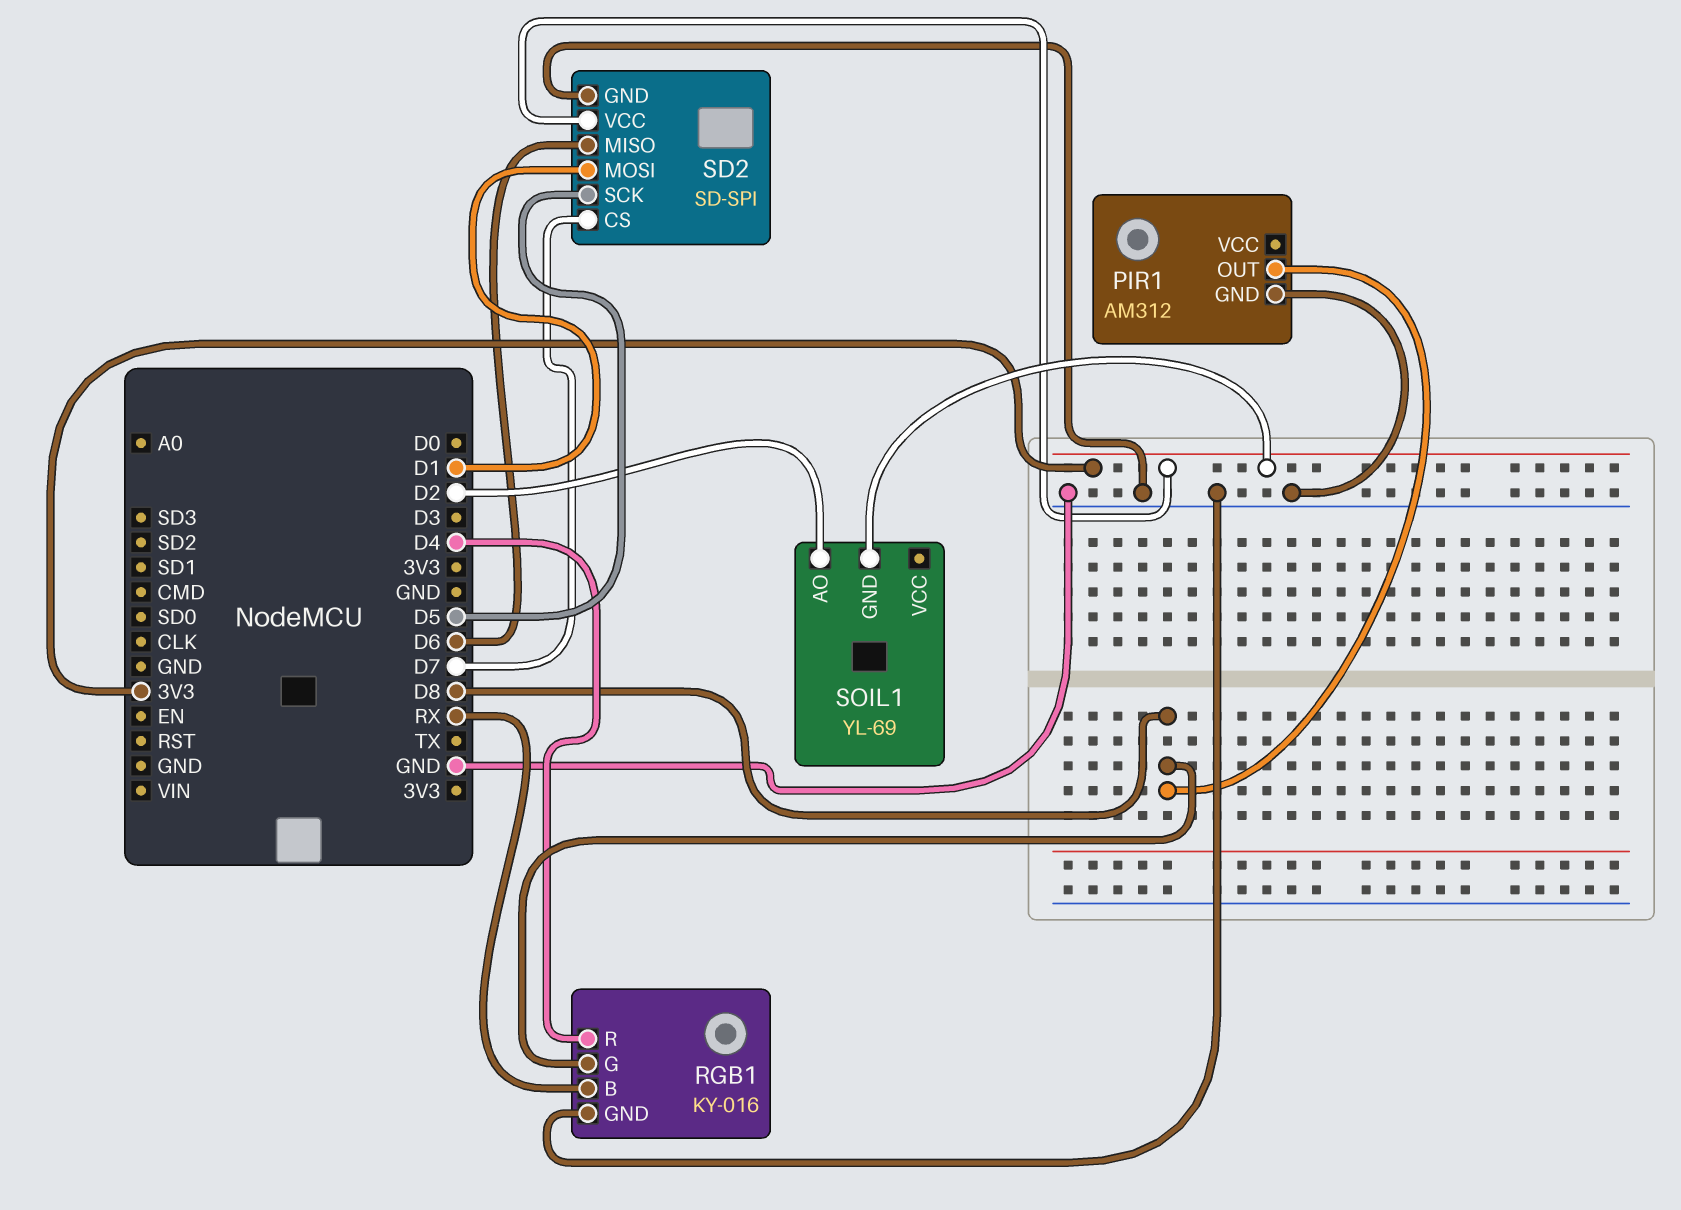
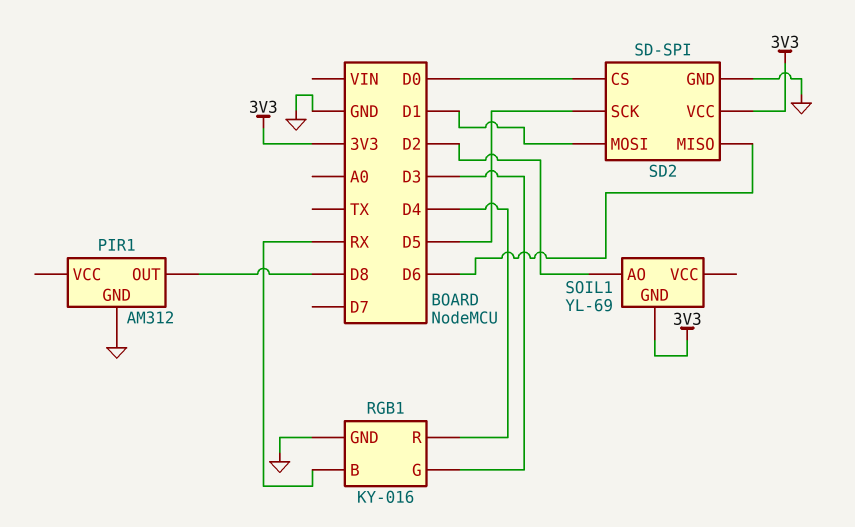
RGB1 pin G: D8 -> D3
SD2 pin CS: D7 -> D0

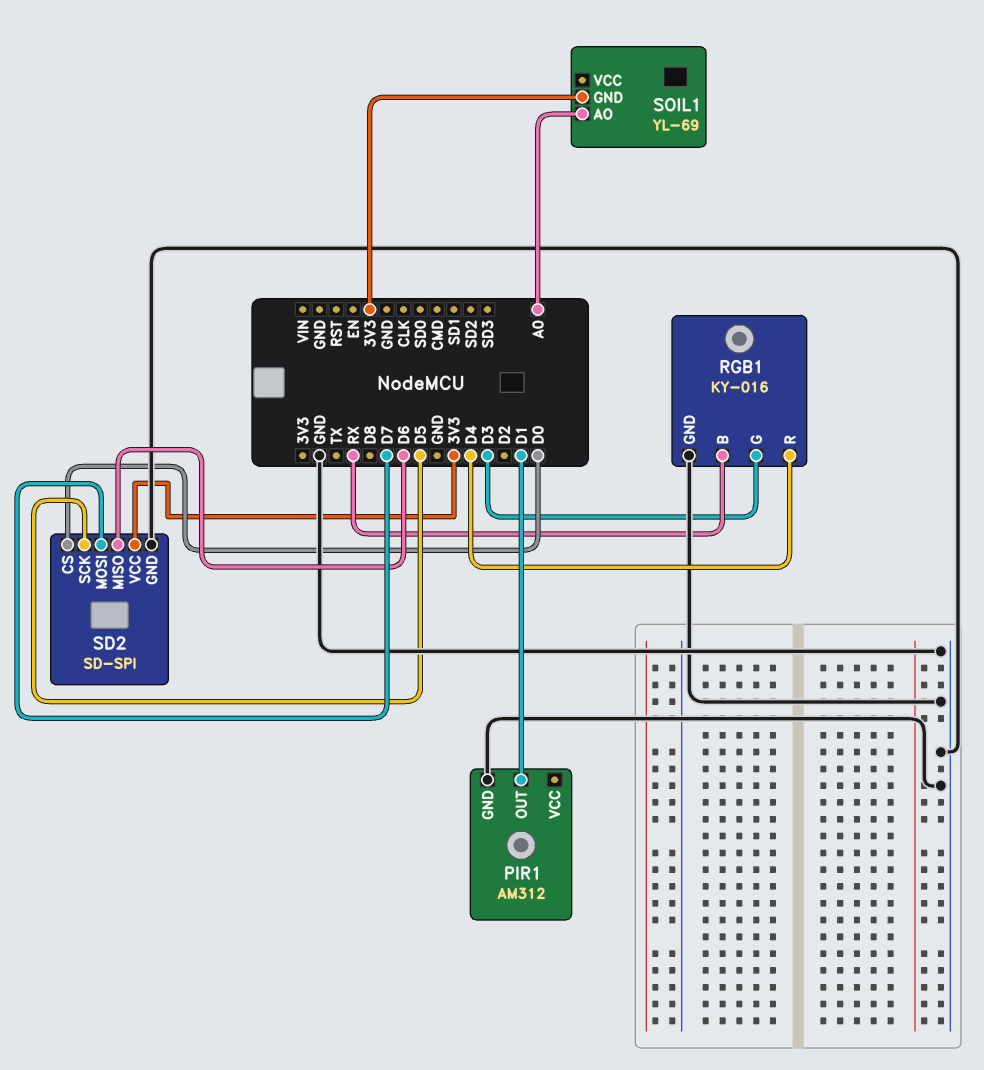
PIR1 pin OUT: D8 -> D1
SD2 pin MOSI: D1 -> D7
SOIL1 pin AO: D2 -> A0

